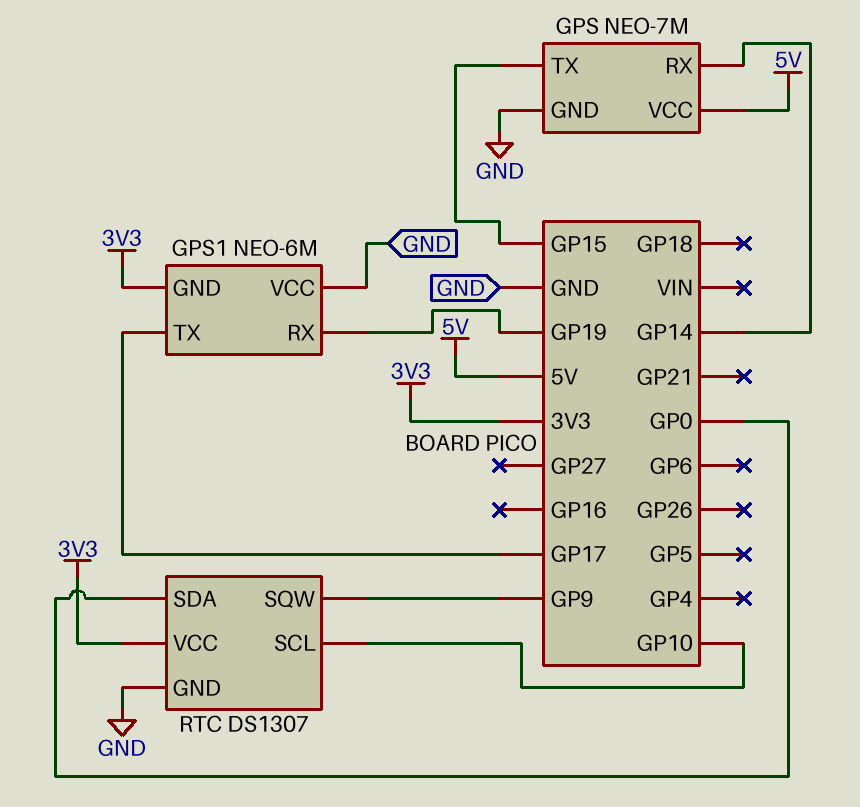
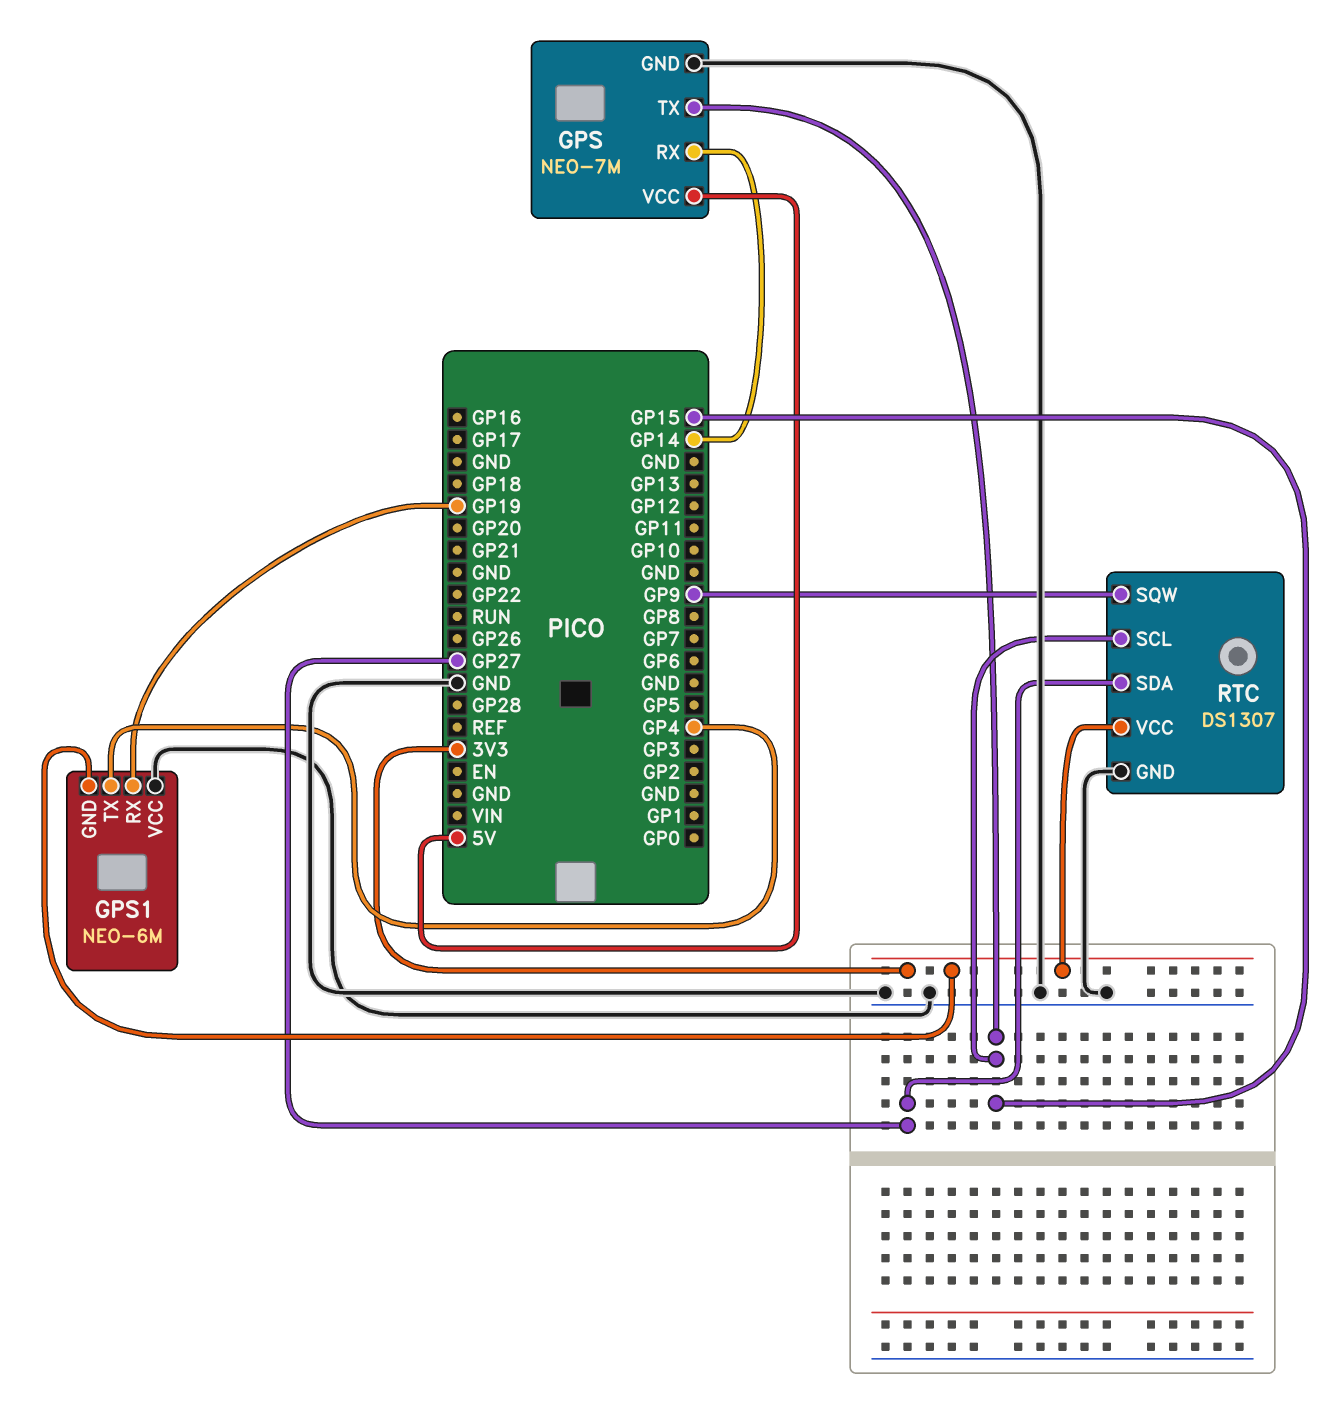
GPS1 pin TX: GP17 -> GP4
RTC pin SCL: GP10 -> GP15
RTC pin SDA: GP0 -> GP27

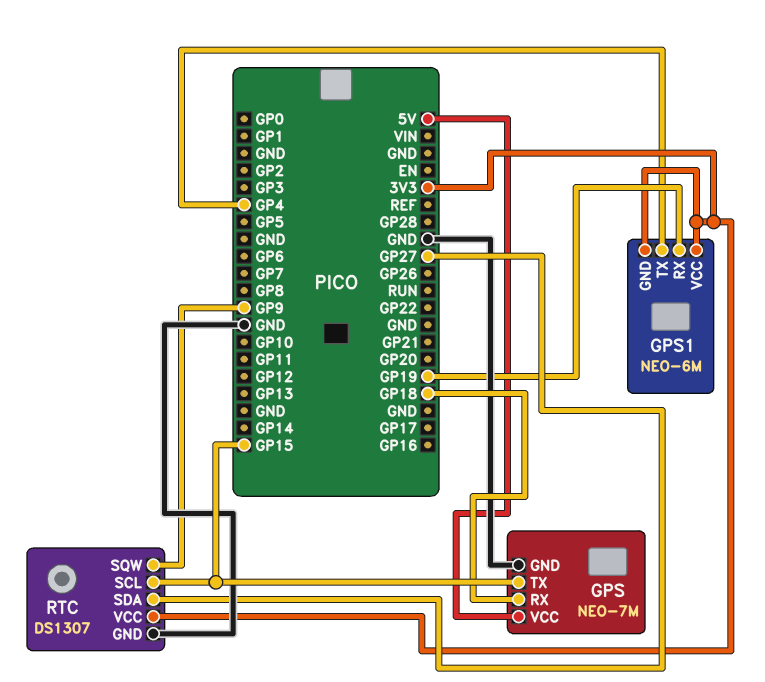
GPS pin RX: GP14 -> GP18
GPS1 pin VCC: GND -> 3V3

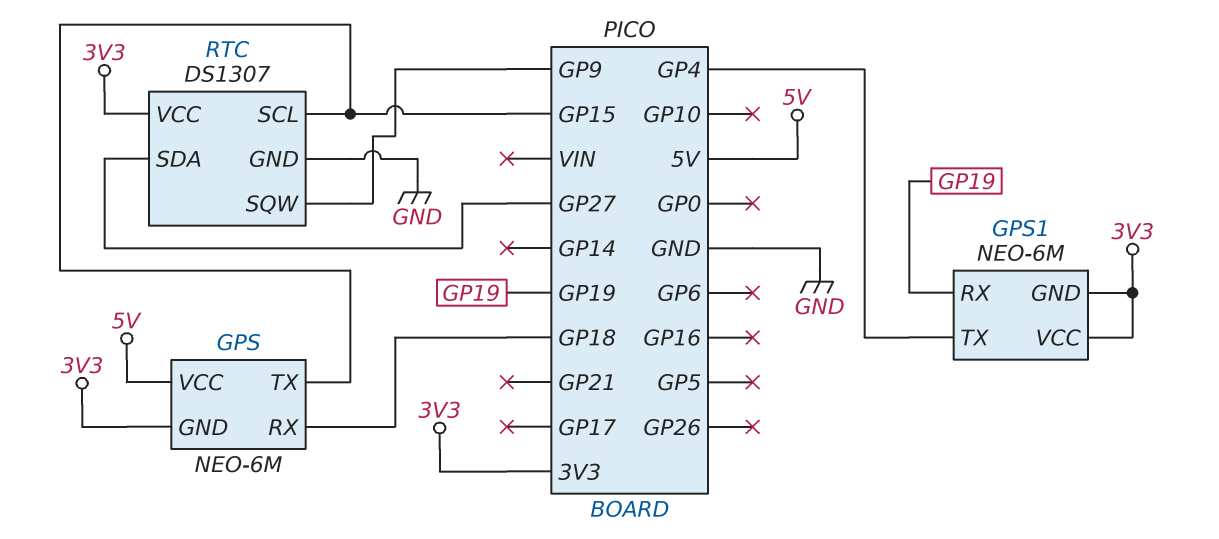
GPS: NEO-7M -> NEO-6M
GPS pin GND: GND -> 3V3

